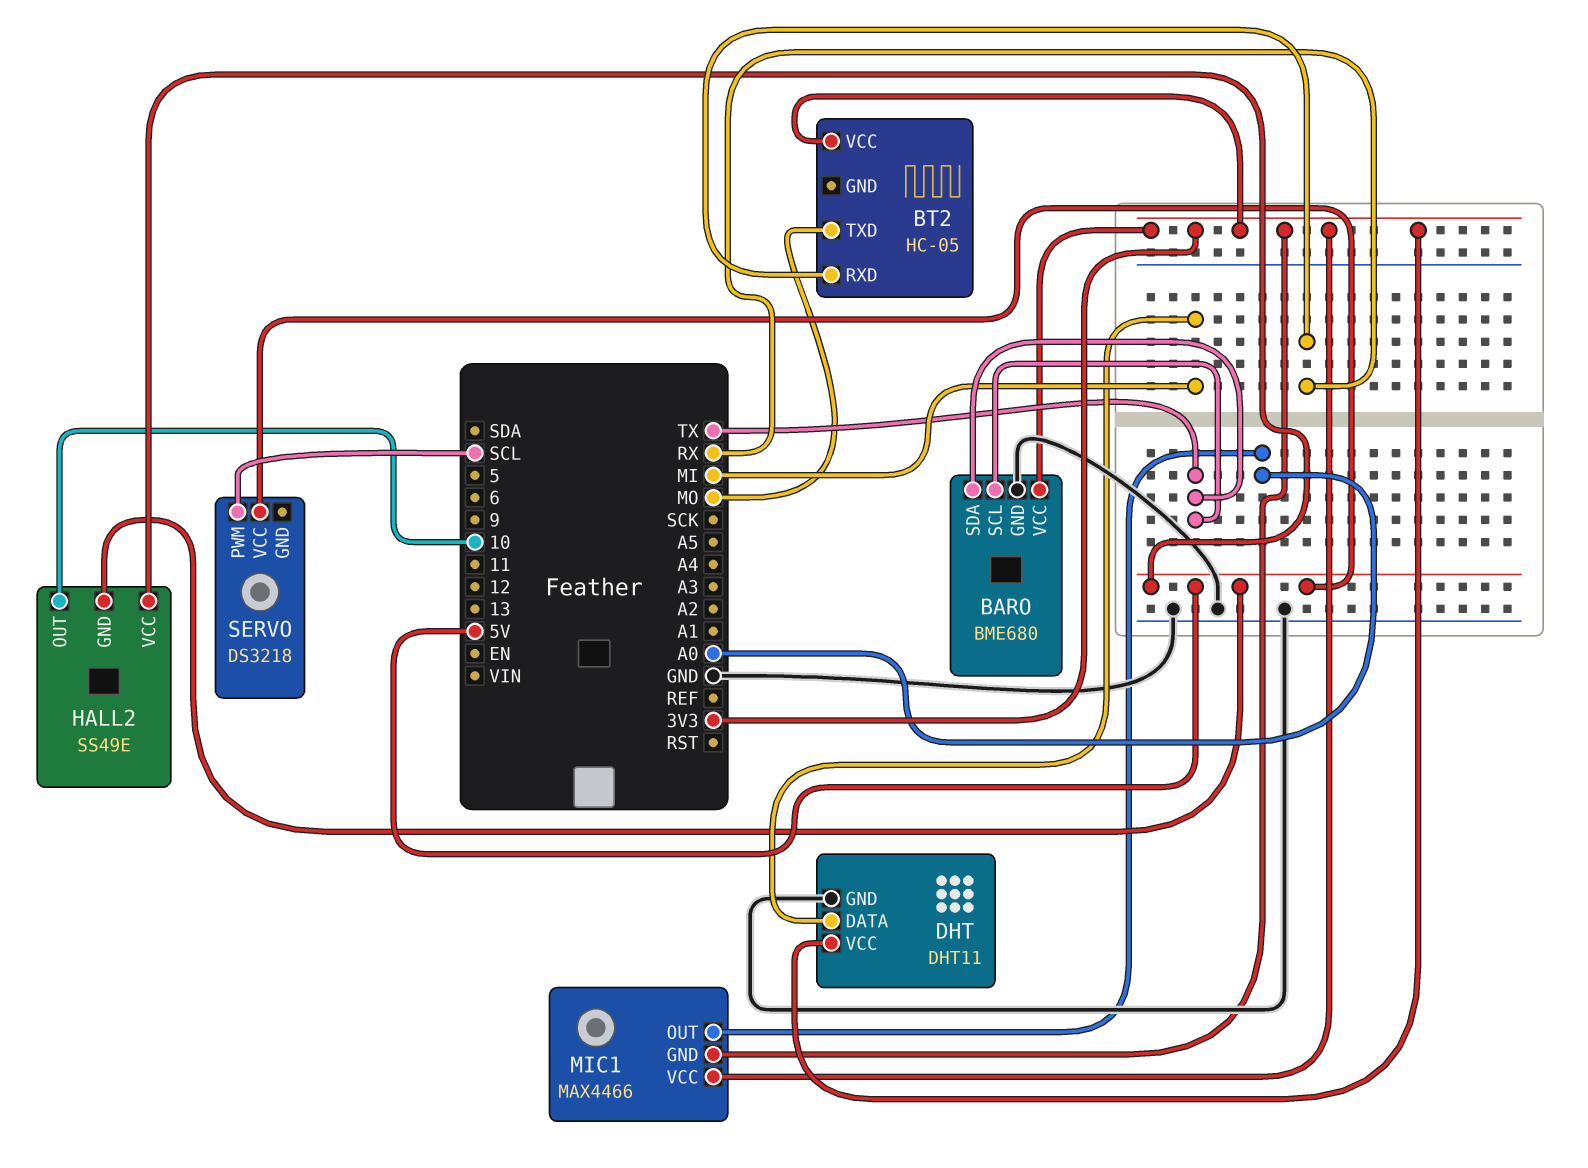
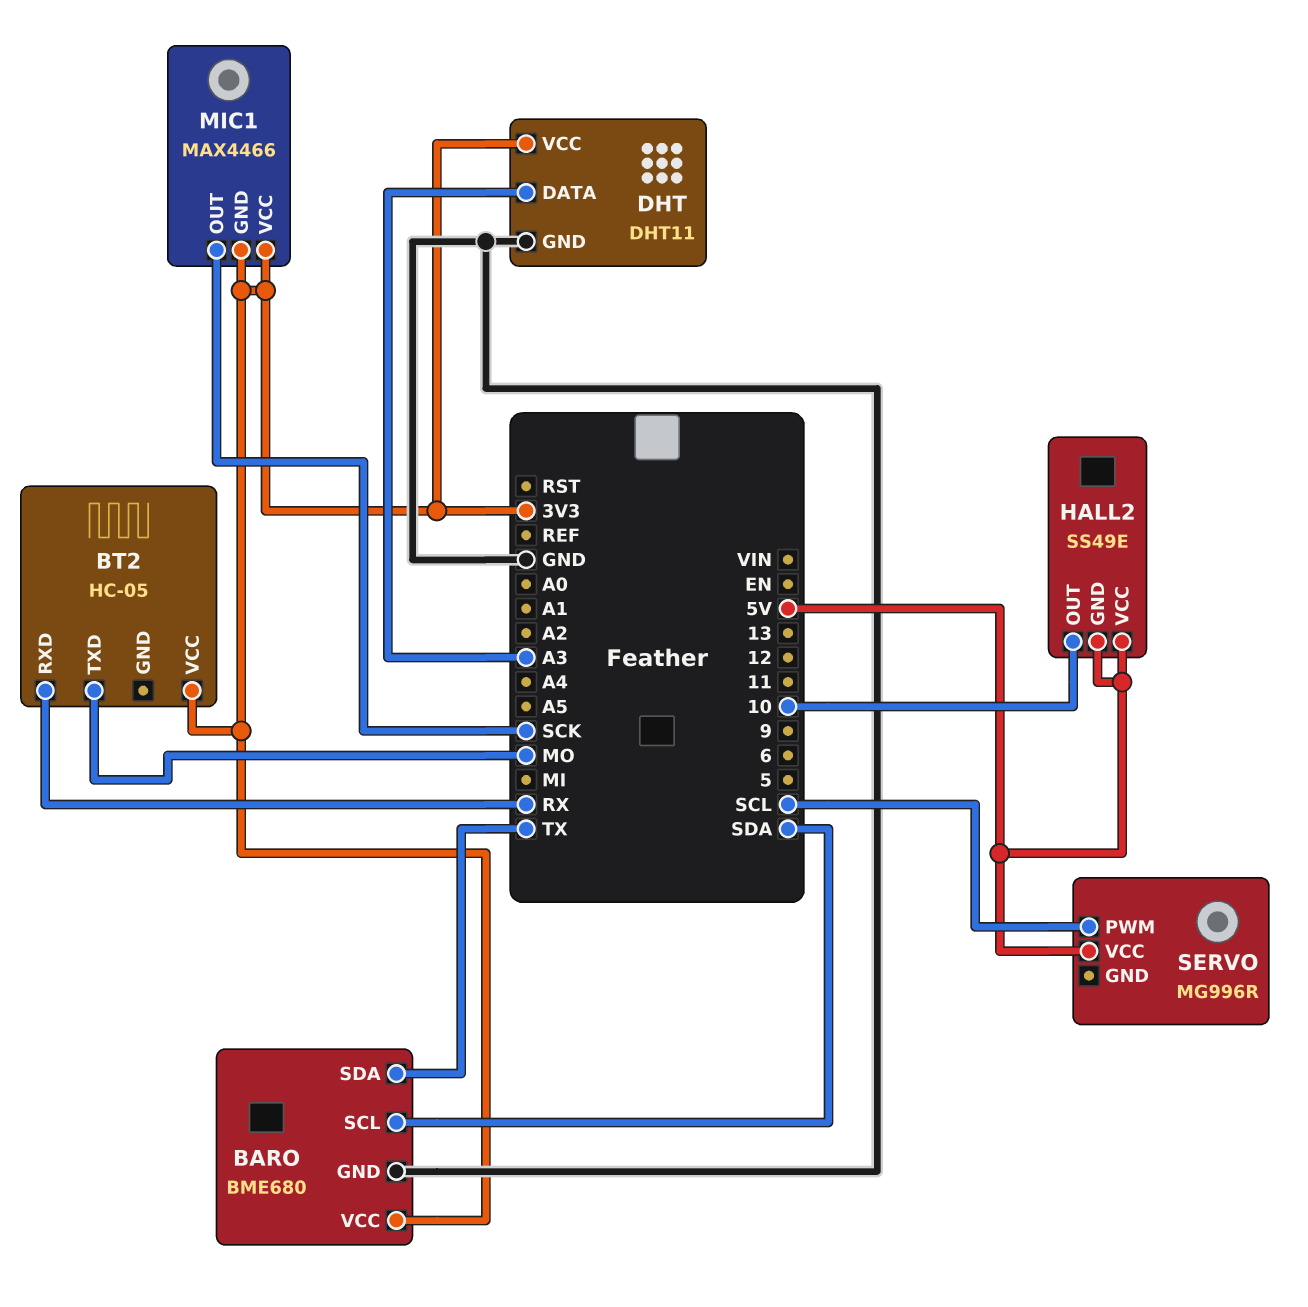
BARO pin SCL: TX -> SDA
DHT pin DATA: MI -> A3
MIC1 pin OUT: A0 -> SCK
SERVO: DS3218 -> MG996R

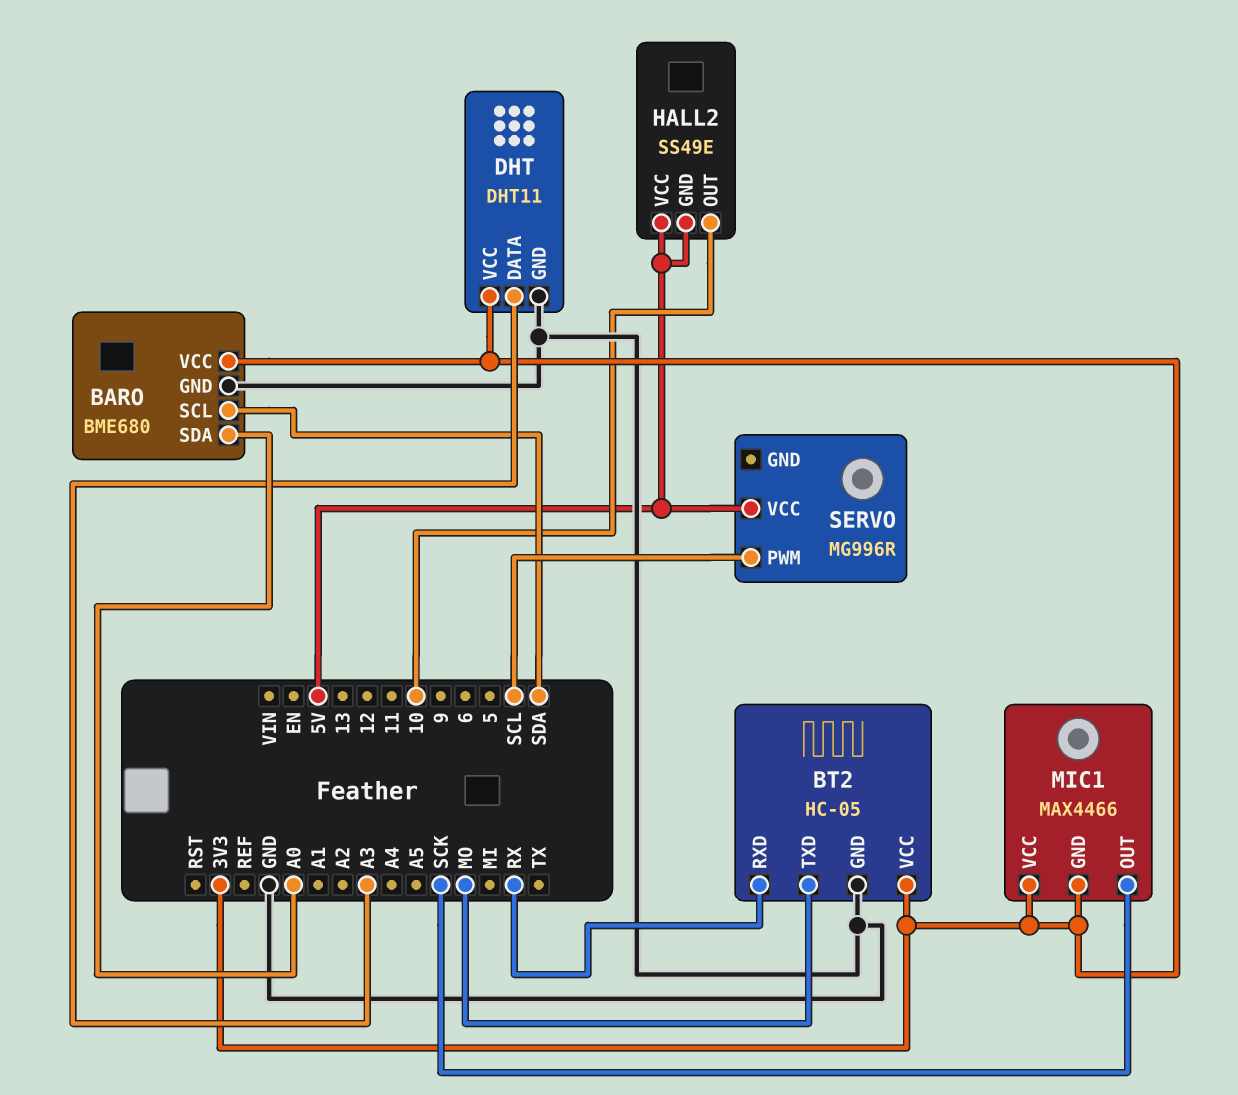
BARO pin SDA: TX -> A0
BT2 pin GND: none -> GND

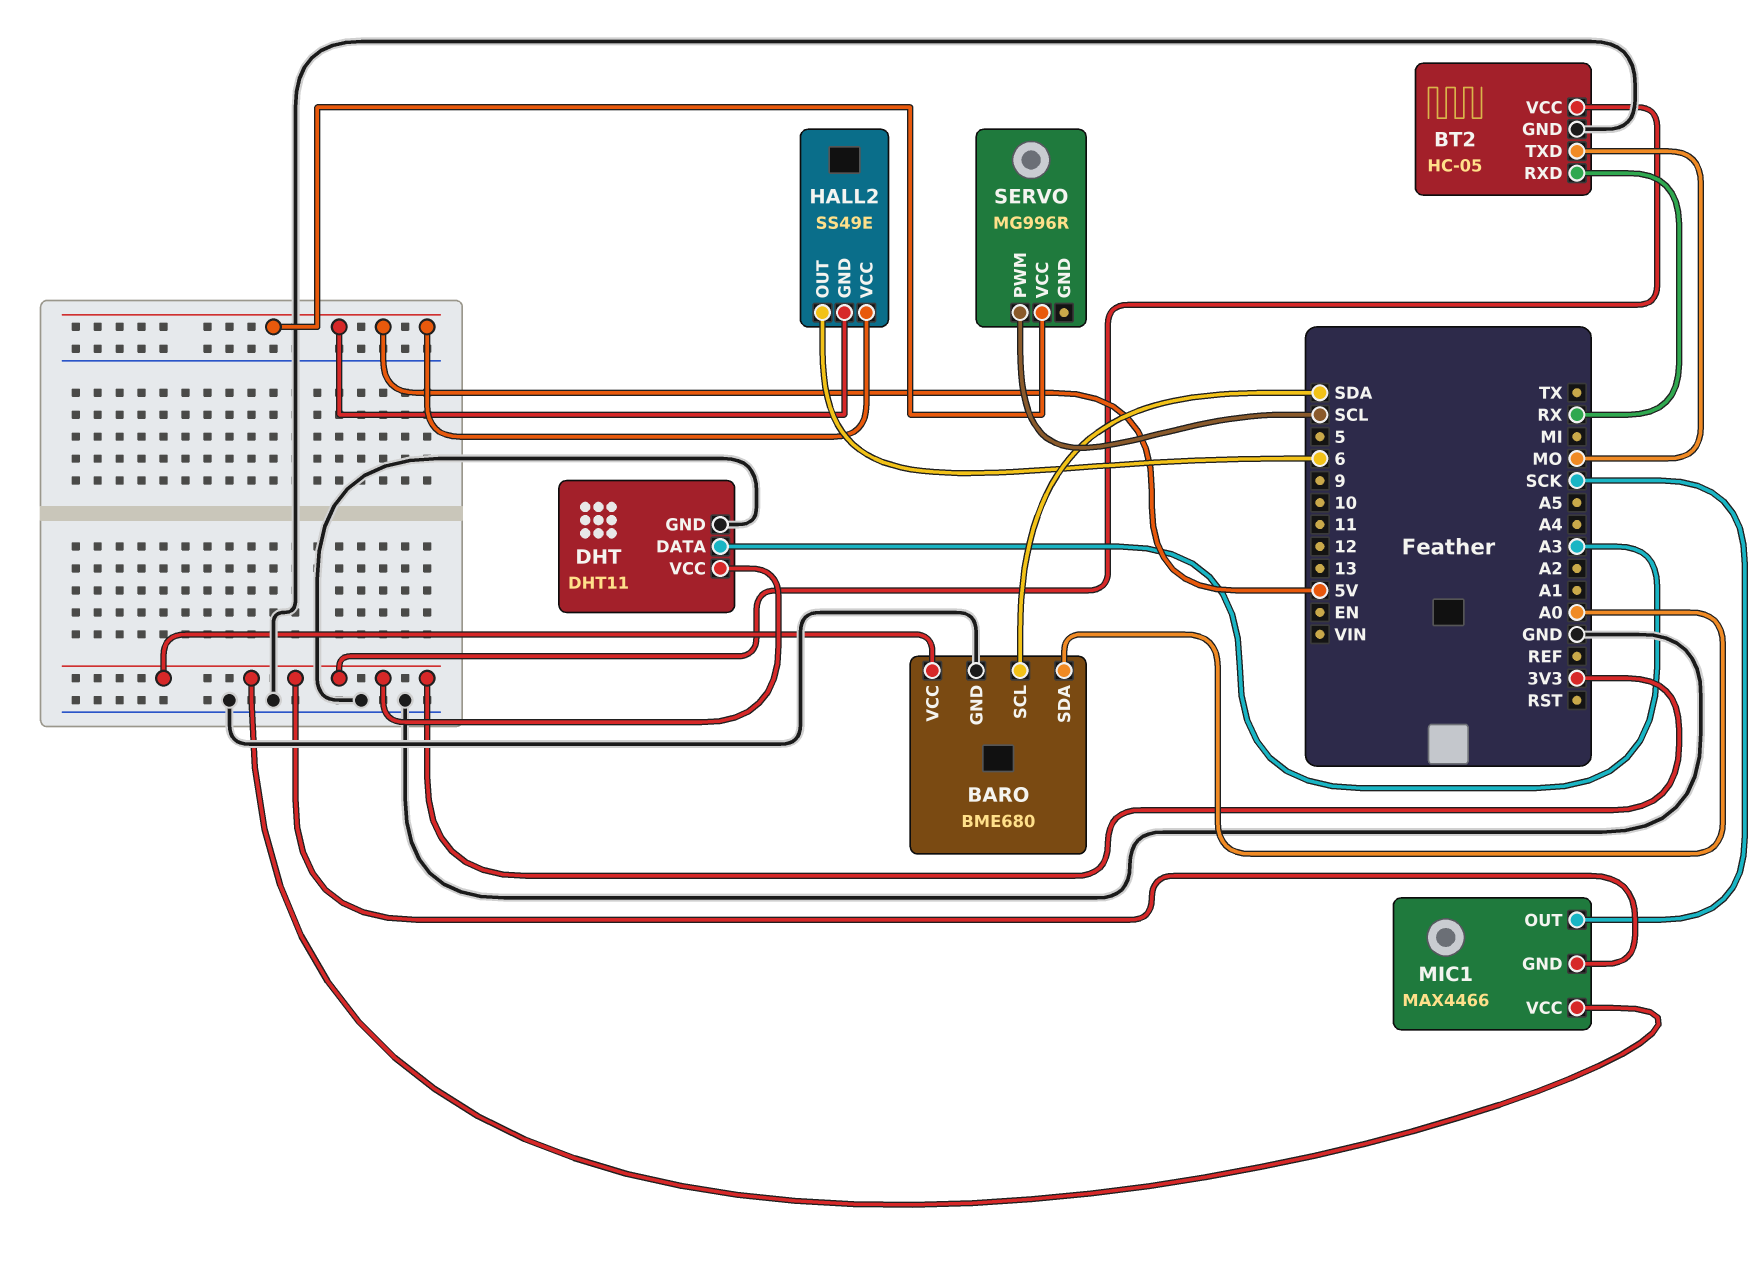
HALL2 pin OUT: 10 -> 6

